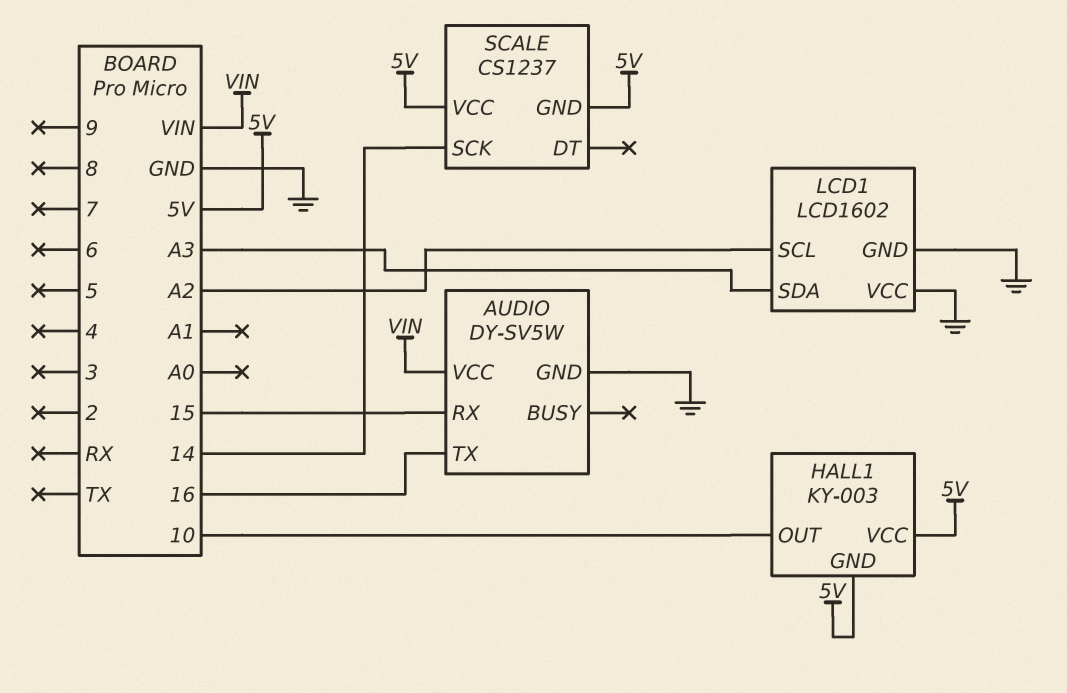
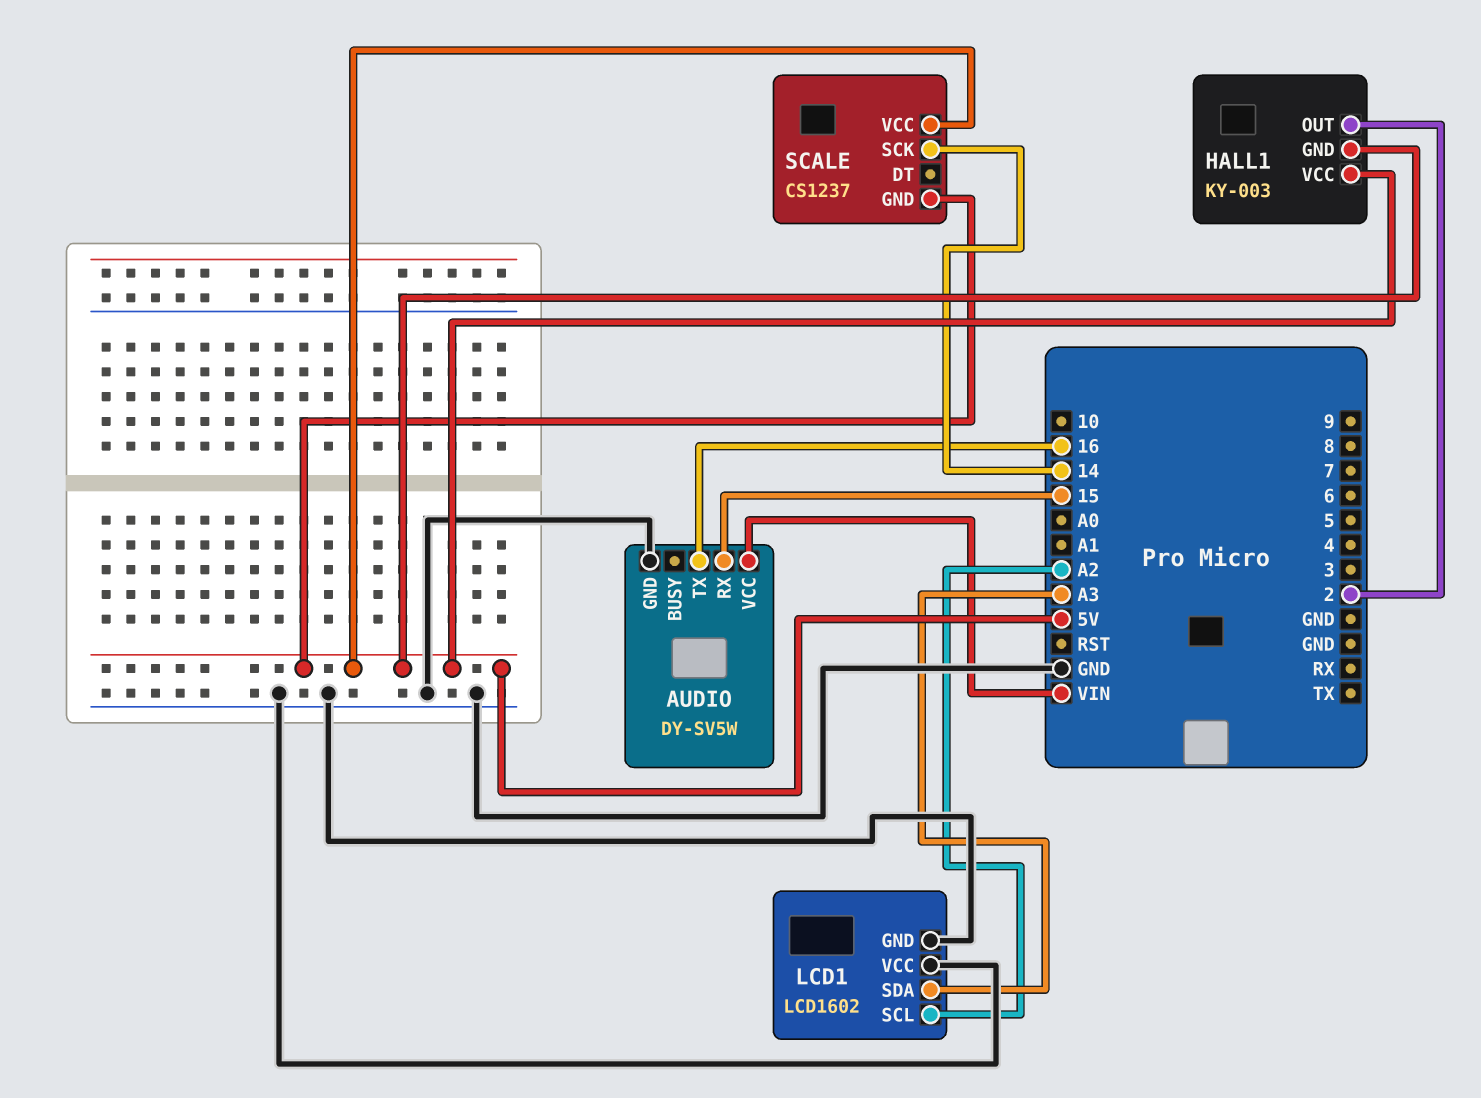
HALL1 pin OUT: 10 -> 2

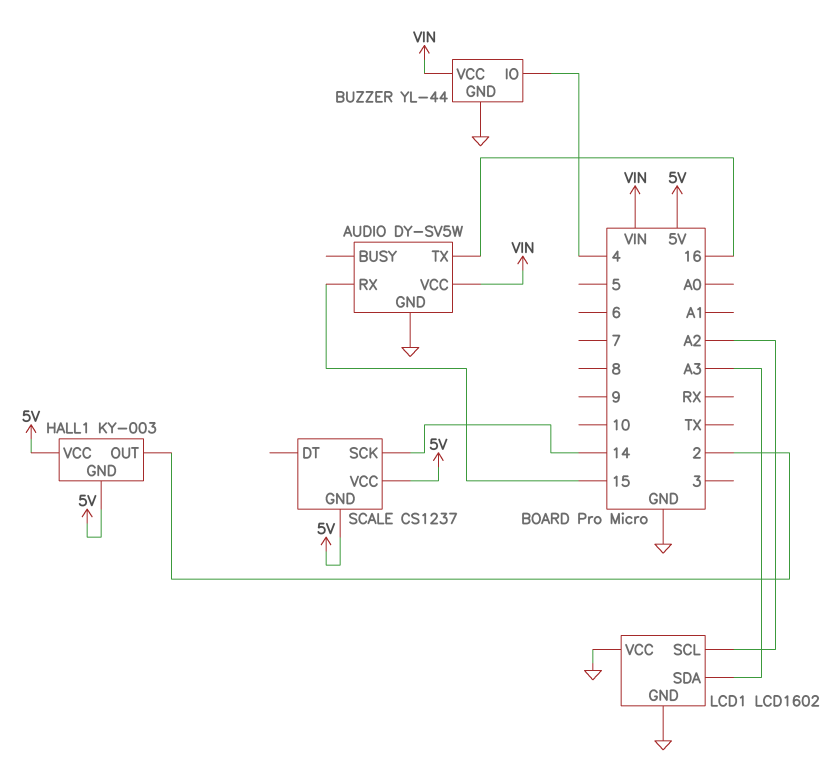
BUZZER: none -> YL-44
BUZZER pin GND: none -> GND
BUZZER pin IO: none -> 4
BUZZER pin VCC: none -> VIN

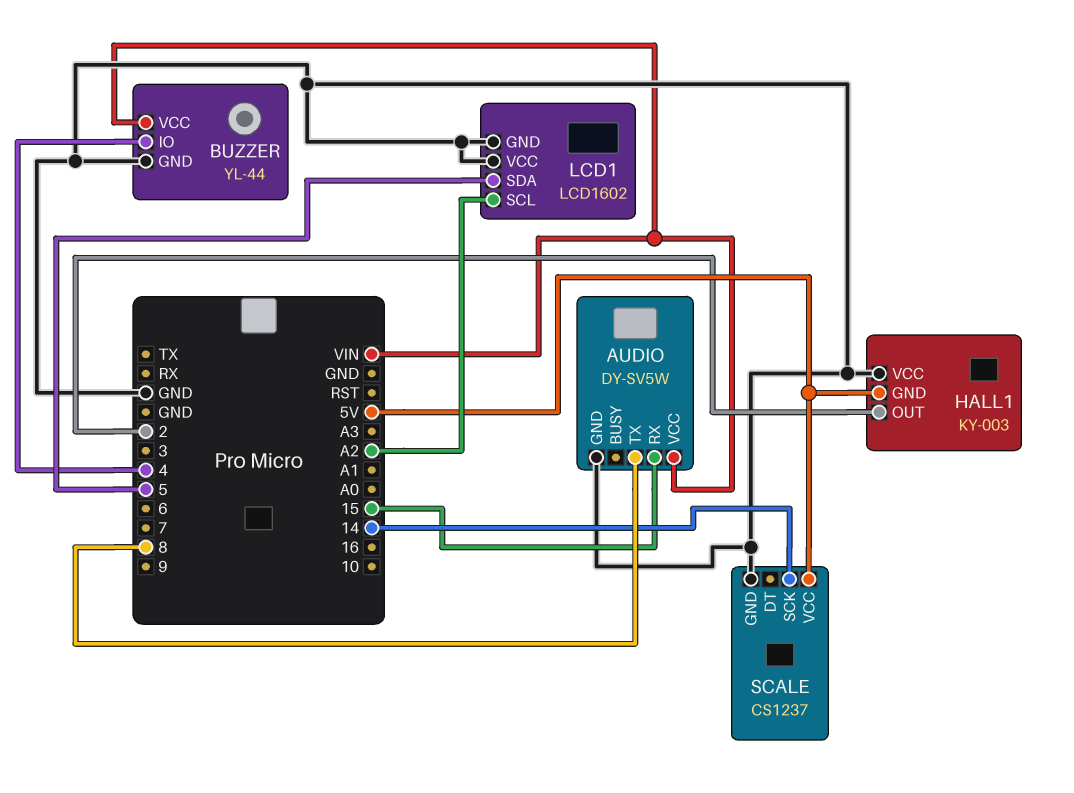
AUDIO pin TX: 16 -> 8
HALL1 pin VCC: 5V -> GND
LCD1 pin SDA: A3 -> 5
SCALE pin GND: 5V -> GND

